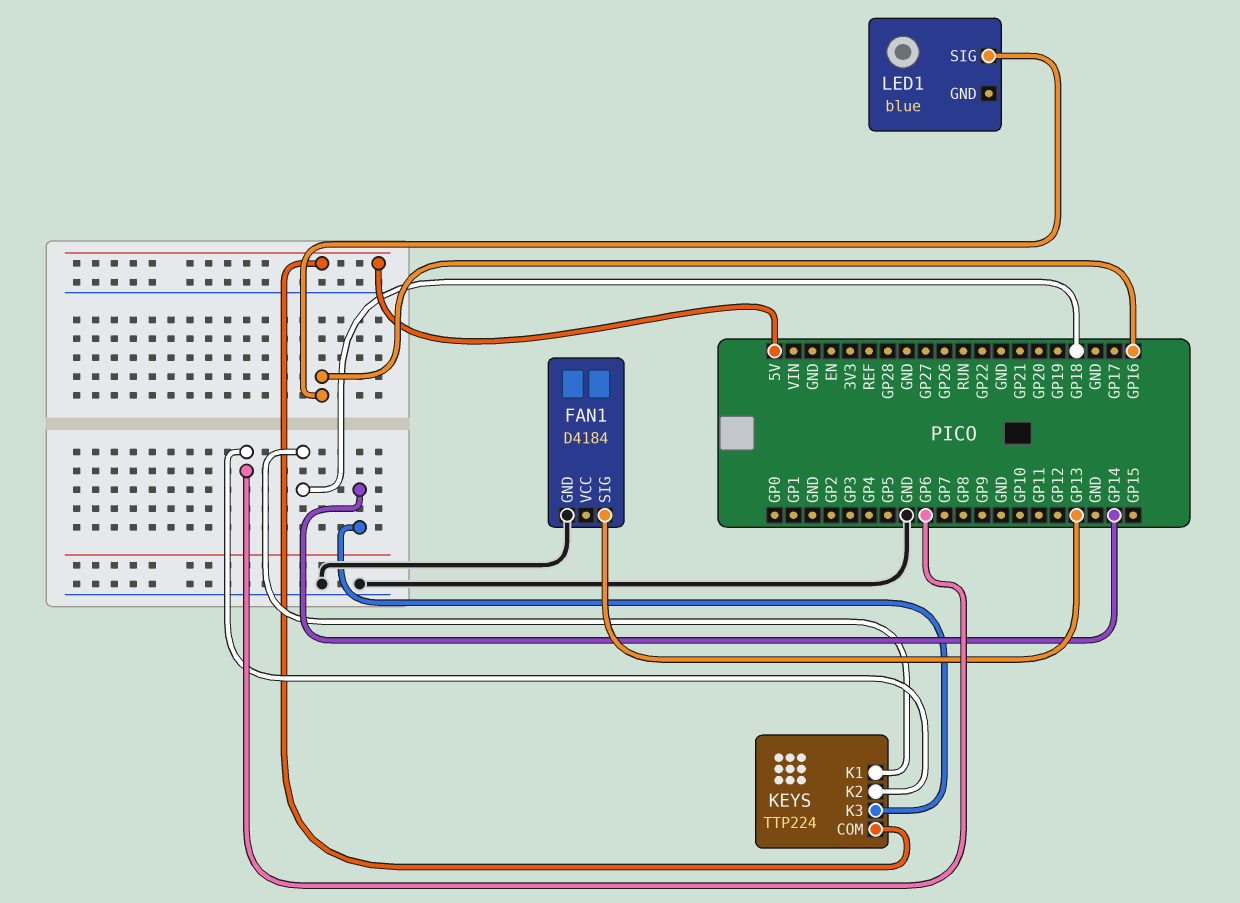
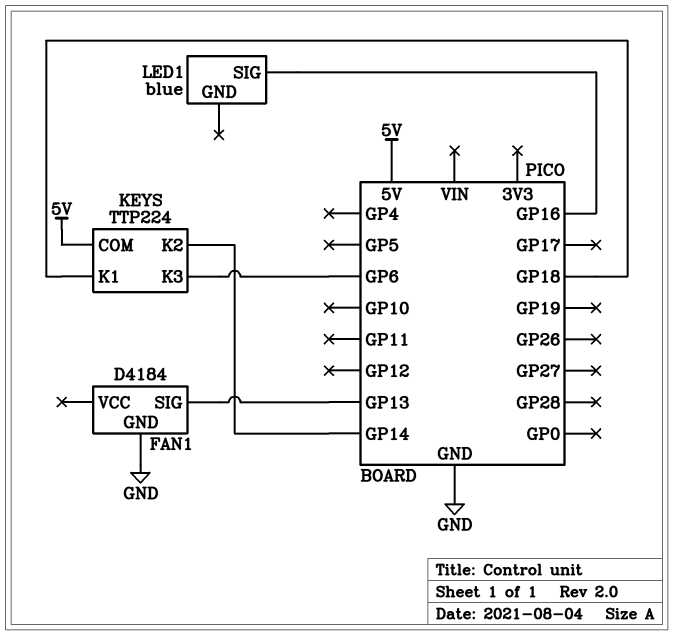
KEYS pin K2: GP6 -> GP14
KEYS pin K3: GP14 -> GP6

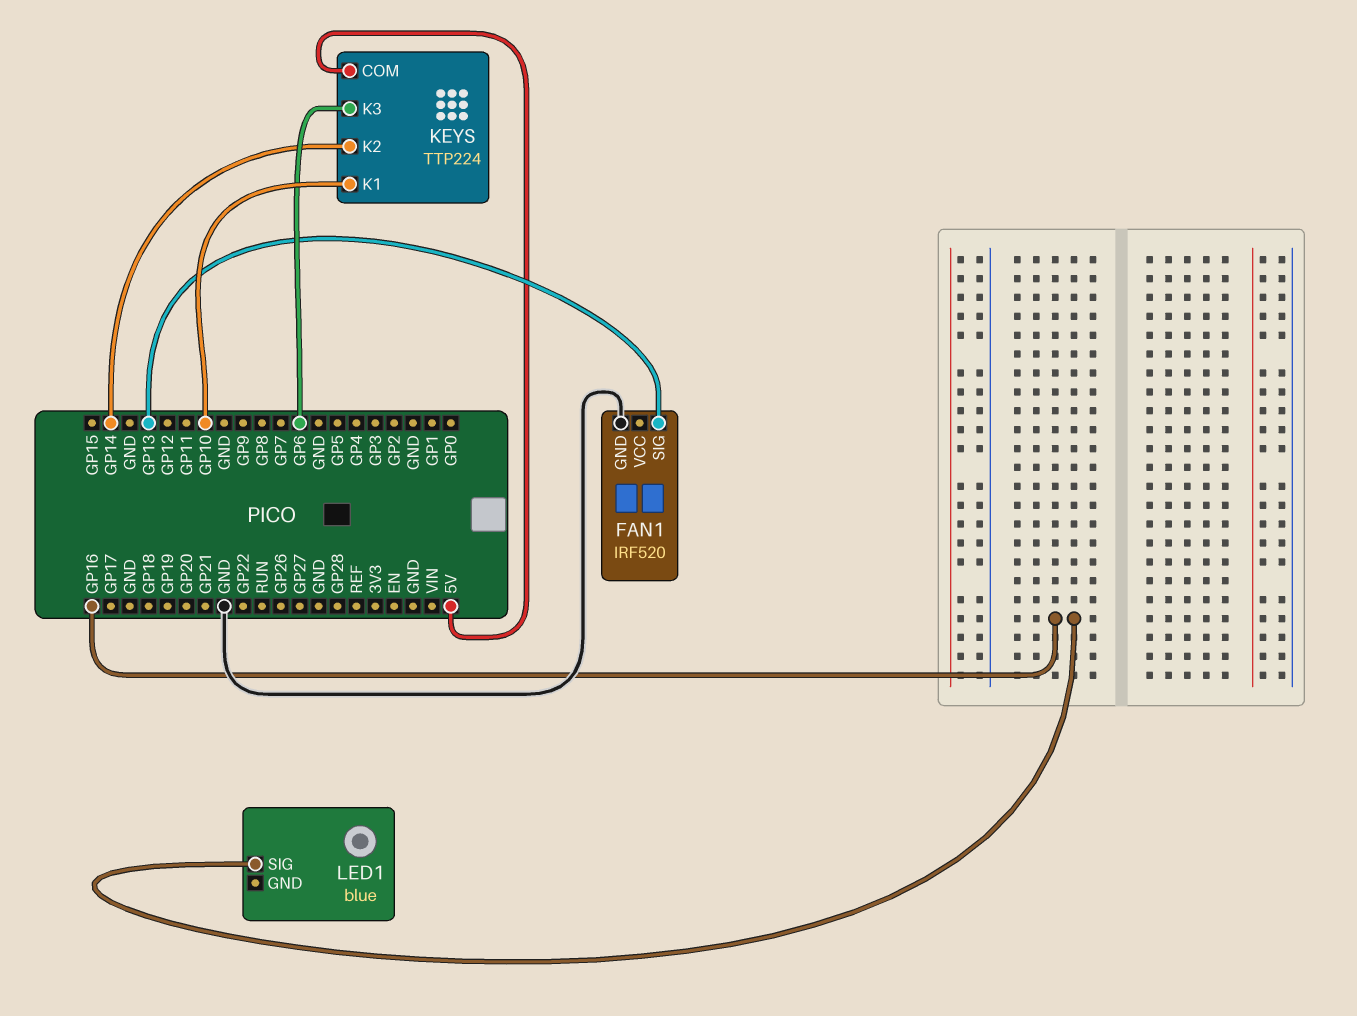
FAN1: D4184 -> IRF520
KEYS pin K1: GP18 -> GP10

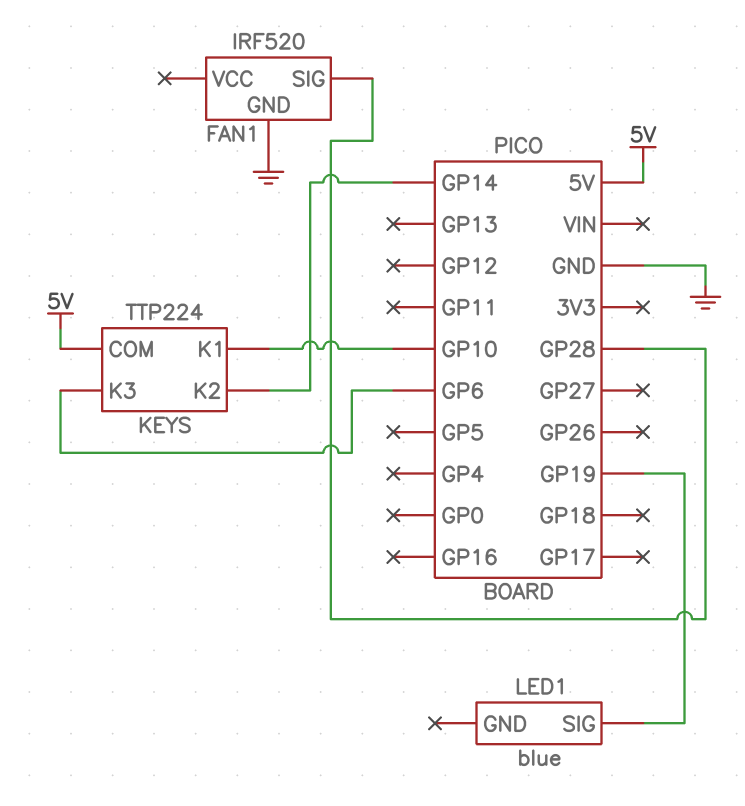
FAN1 pin SIG: GP13 -> GP28
LED1 pin SIG: GP16 -> GP19

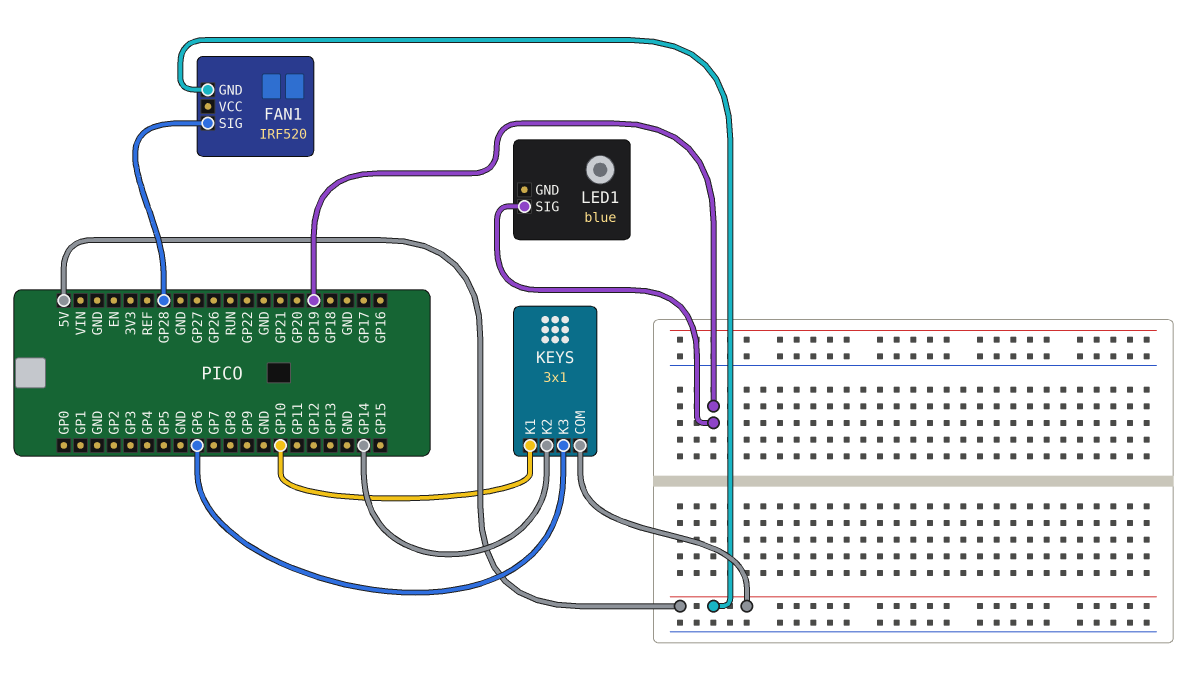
FAN1 pin GND: GND -> 5V
KEYS: TTP224 -> 3x1

